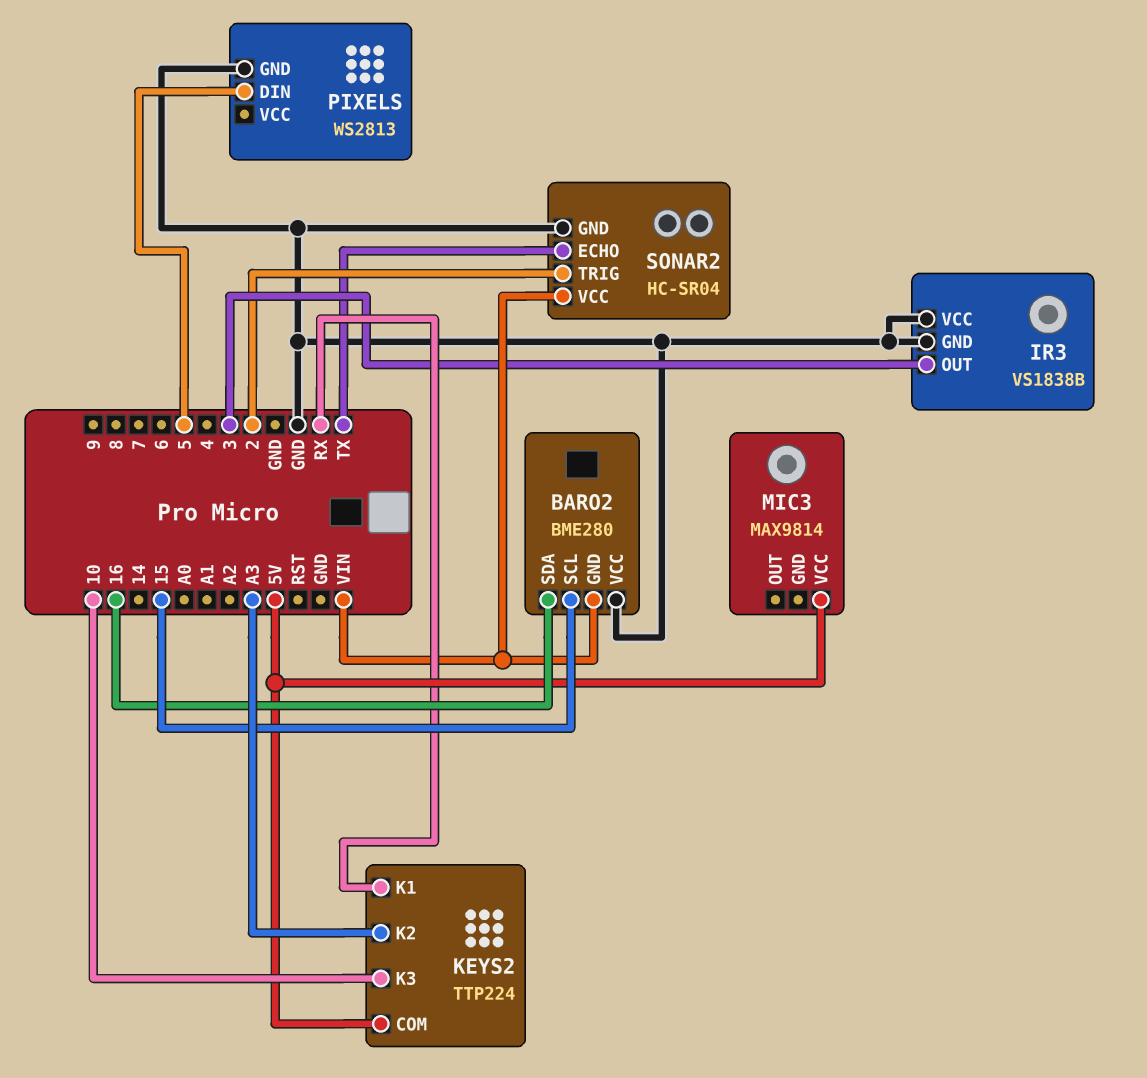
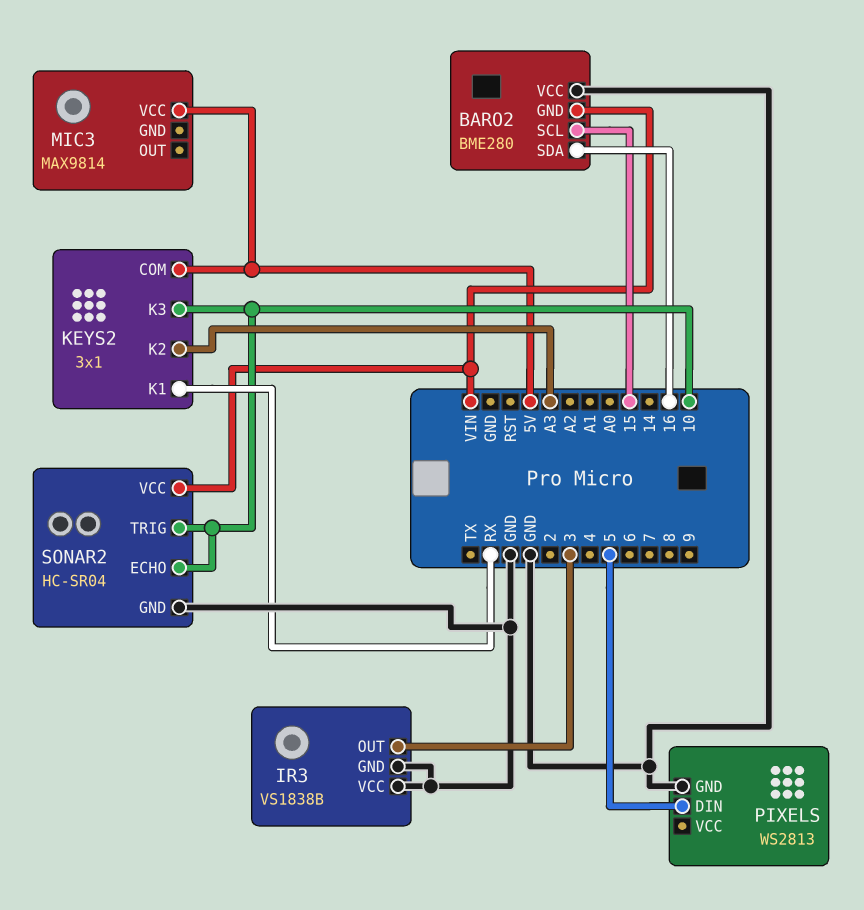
KEYS2: TTP224 -> 3x1
SONAR2 pin ECHO: TX -> 10
SONAR2 pin TRIG: 2 -> 10

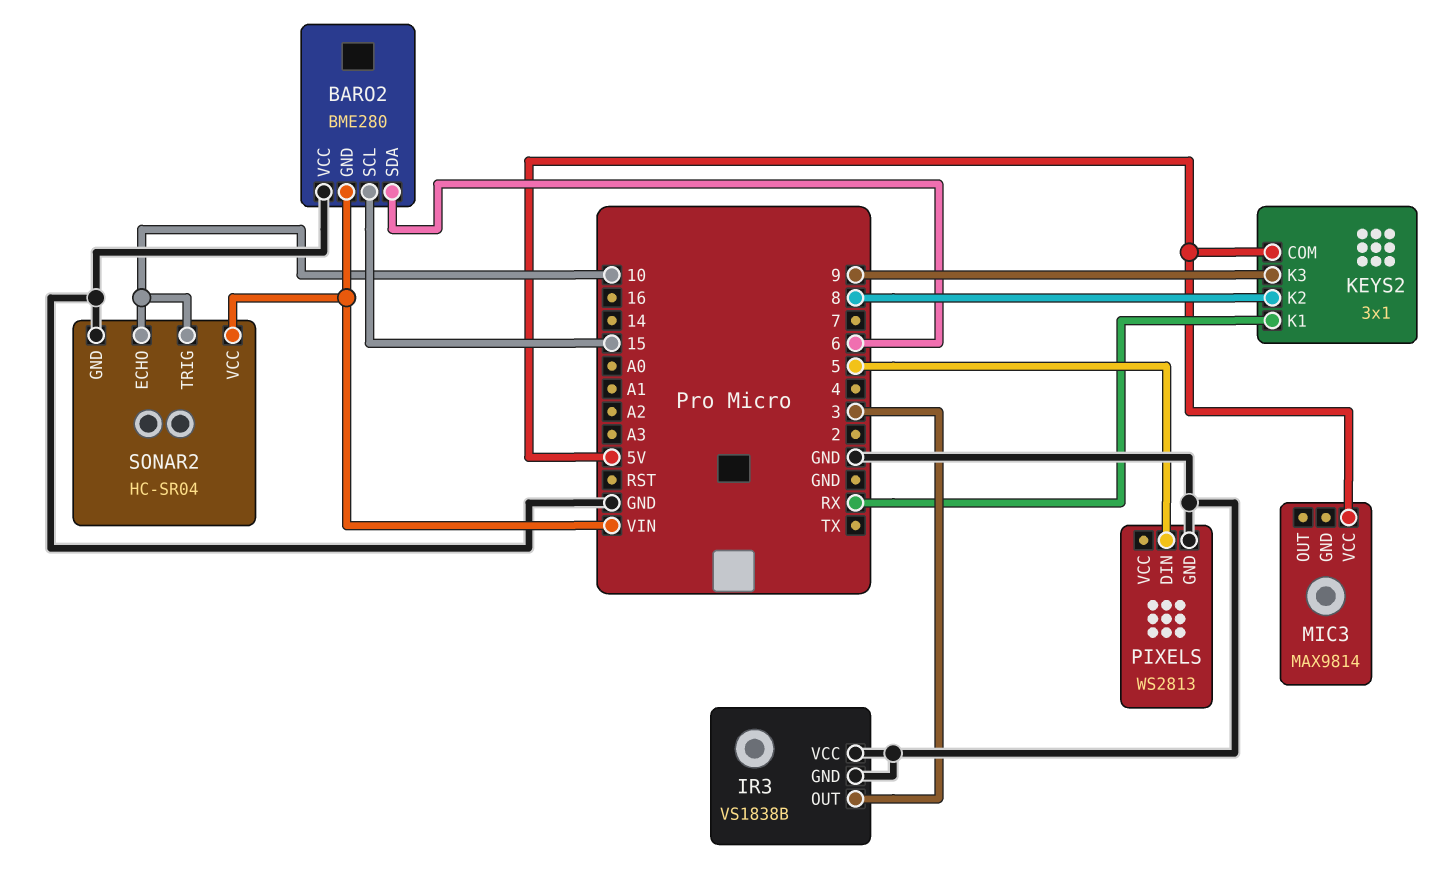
BARO2 pin SDA: 16 -> 6
KEYS2 pin K2: A3 -> 8
KEYS2 pin K3: 10 -> 9

